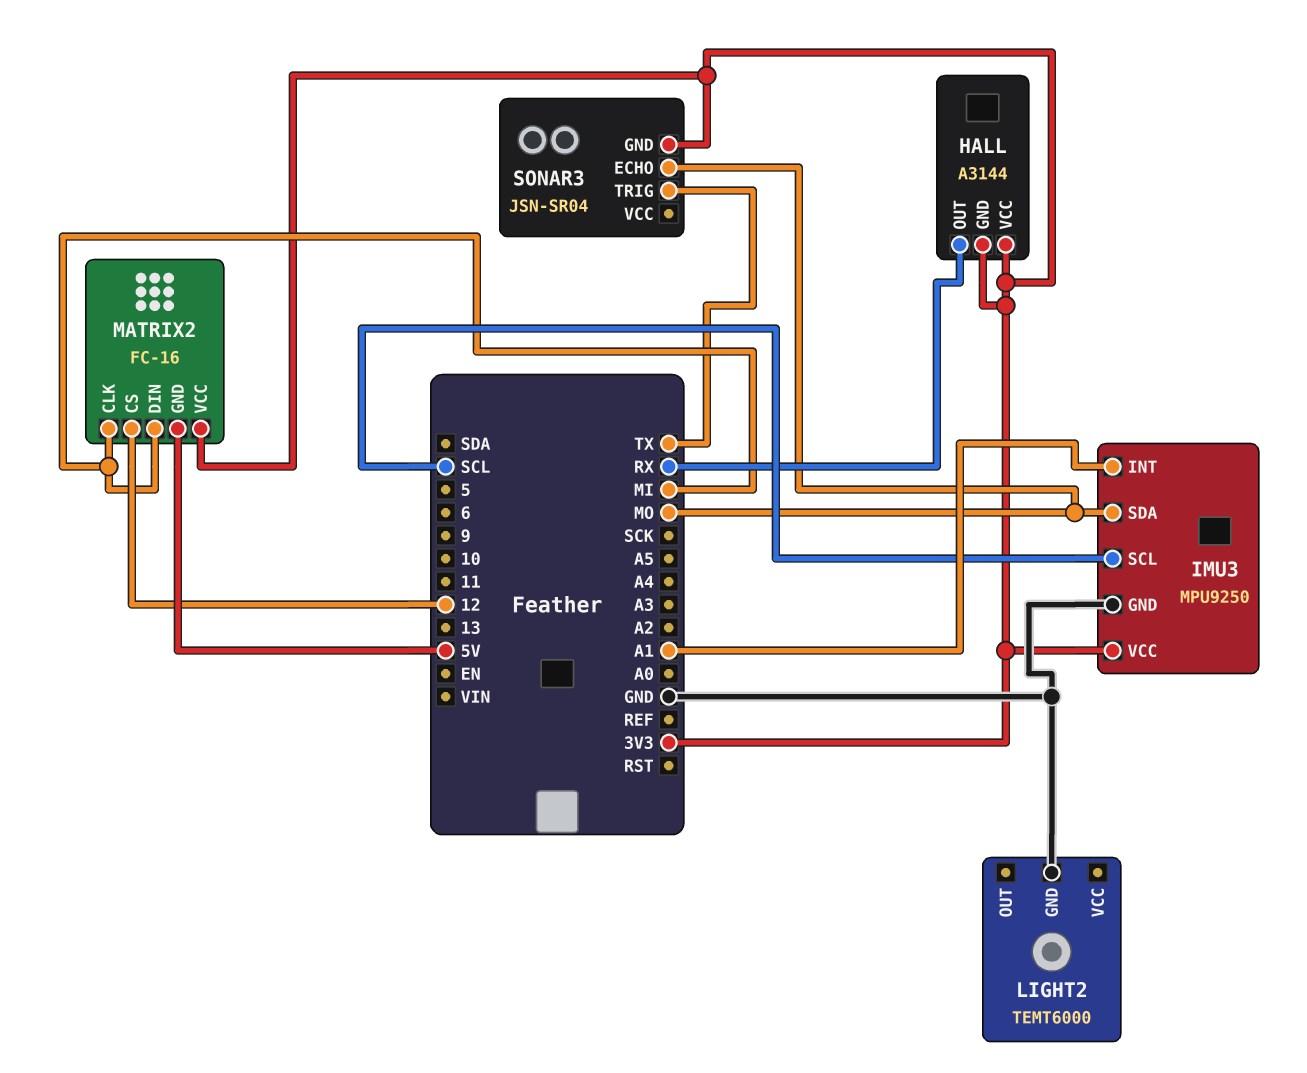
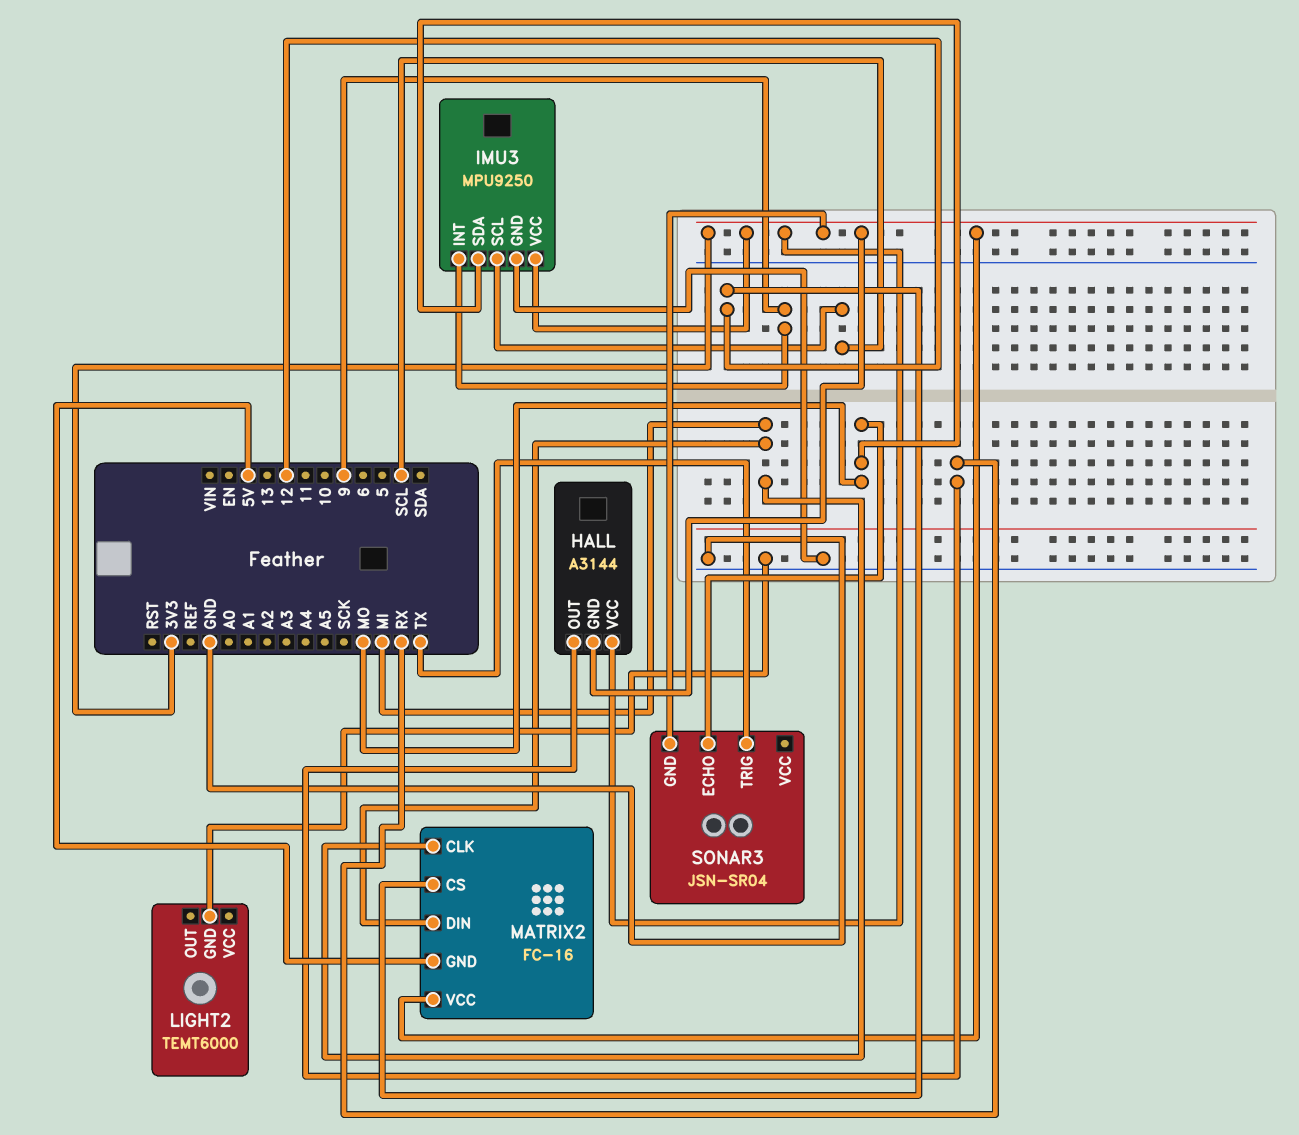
IMU3 pin INT: A1 -> 9

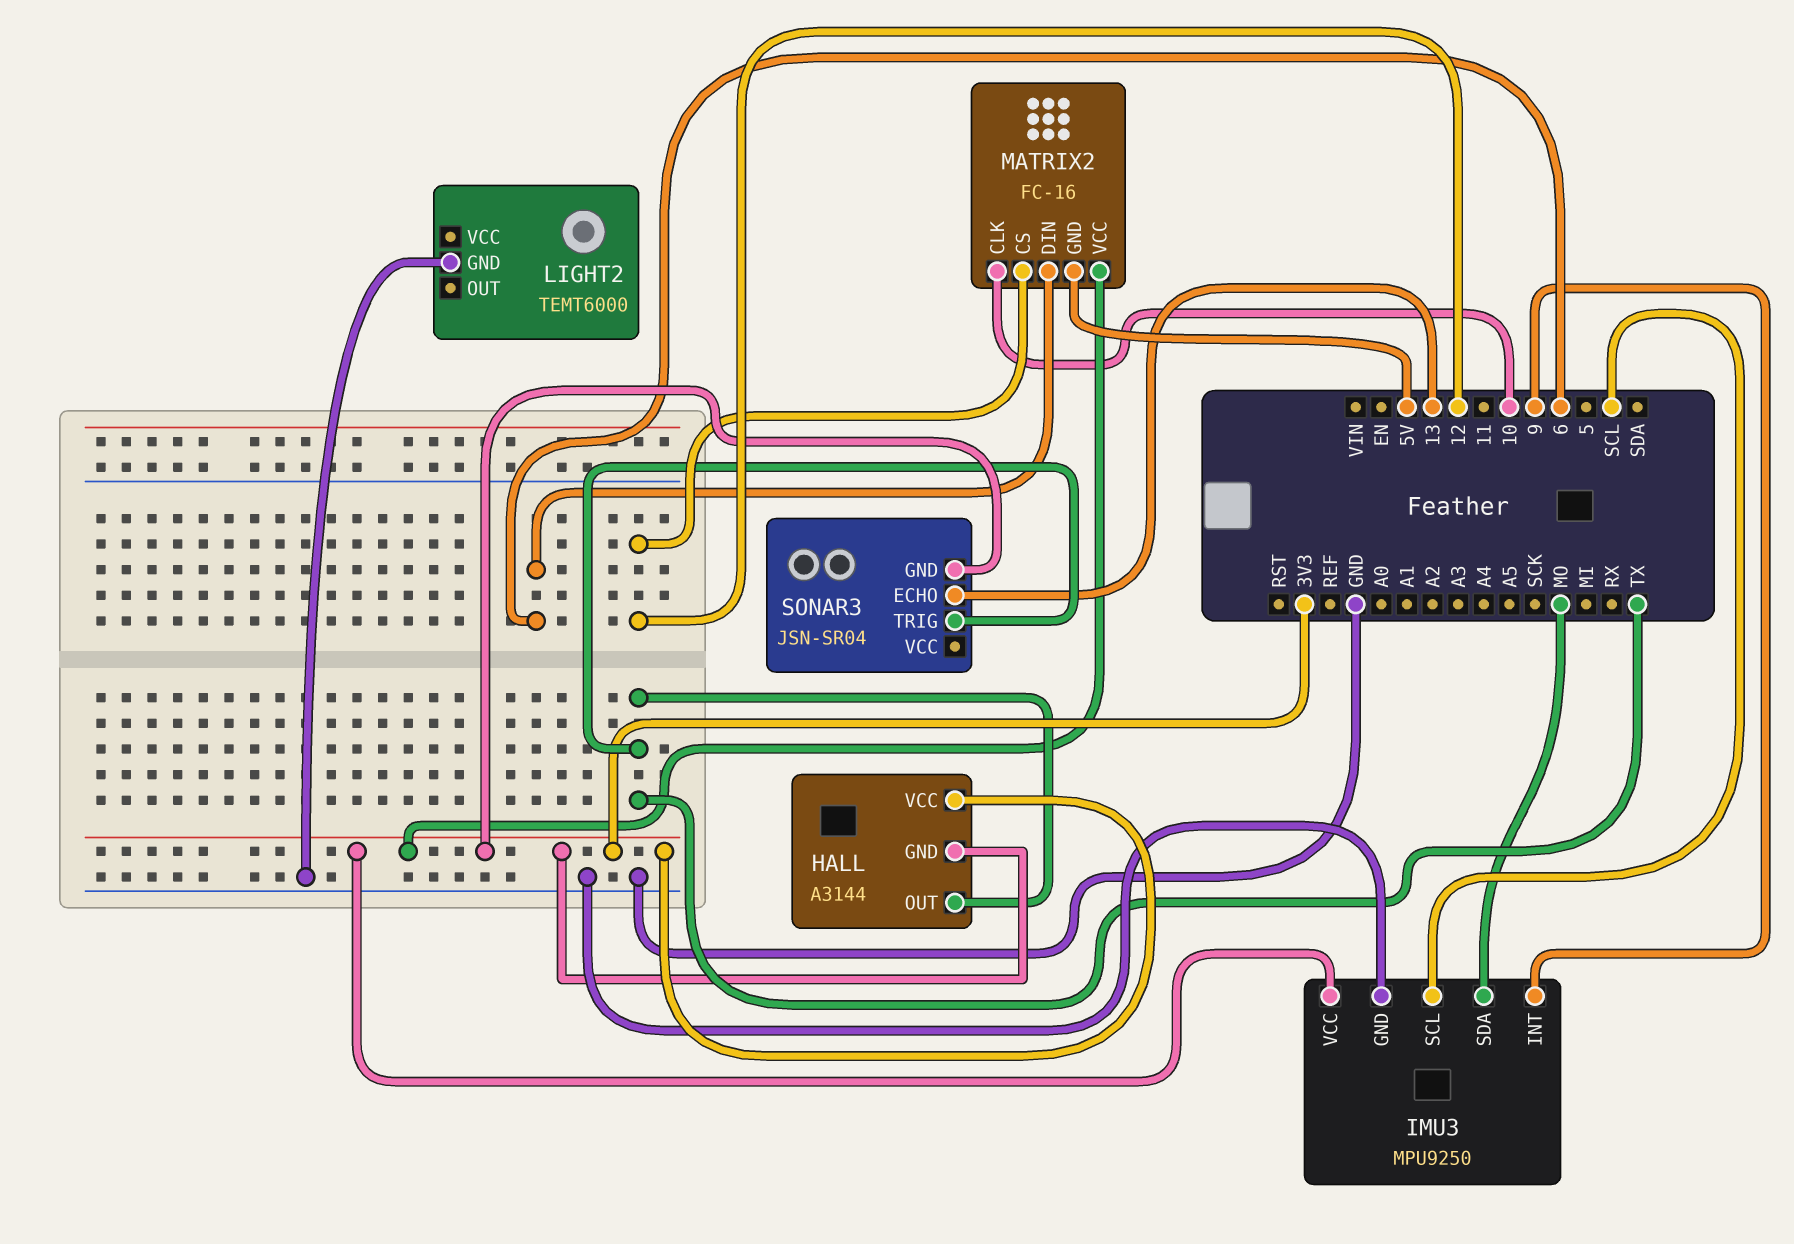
HALL pin OUT: RX -> TX
MATRIX2 pin CLK: MI -> 10
MATRIX2 pin DIN: MI -> 6
SONAR3 pin ECHO: MO -> 13

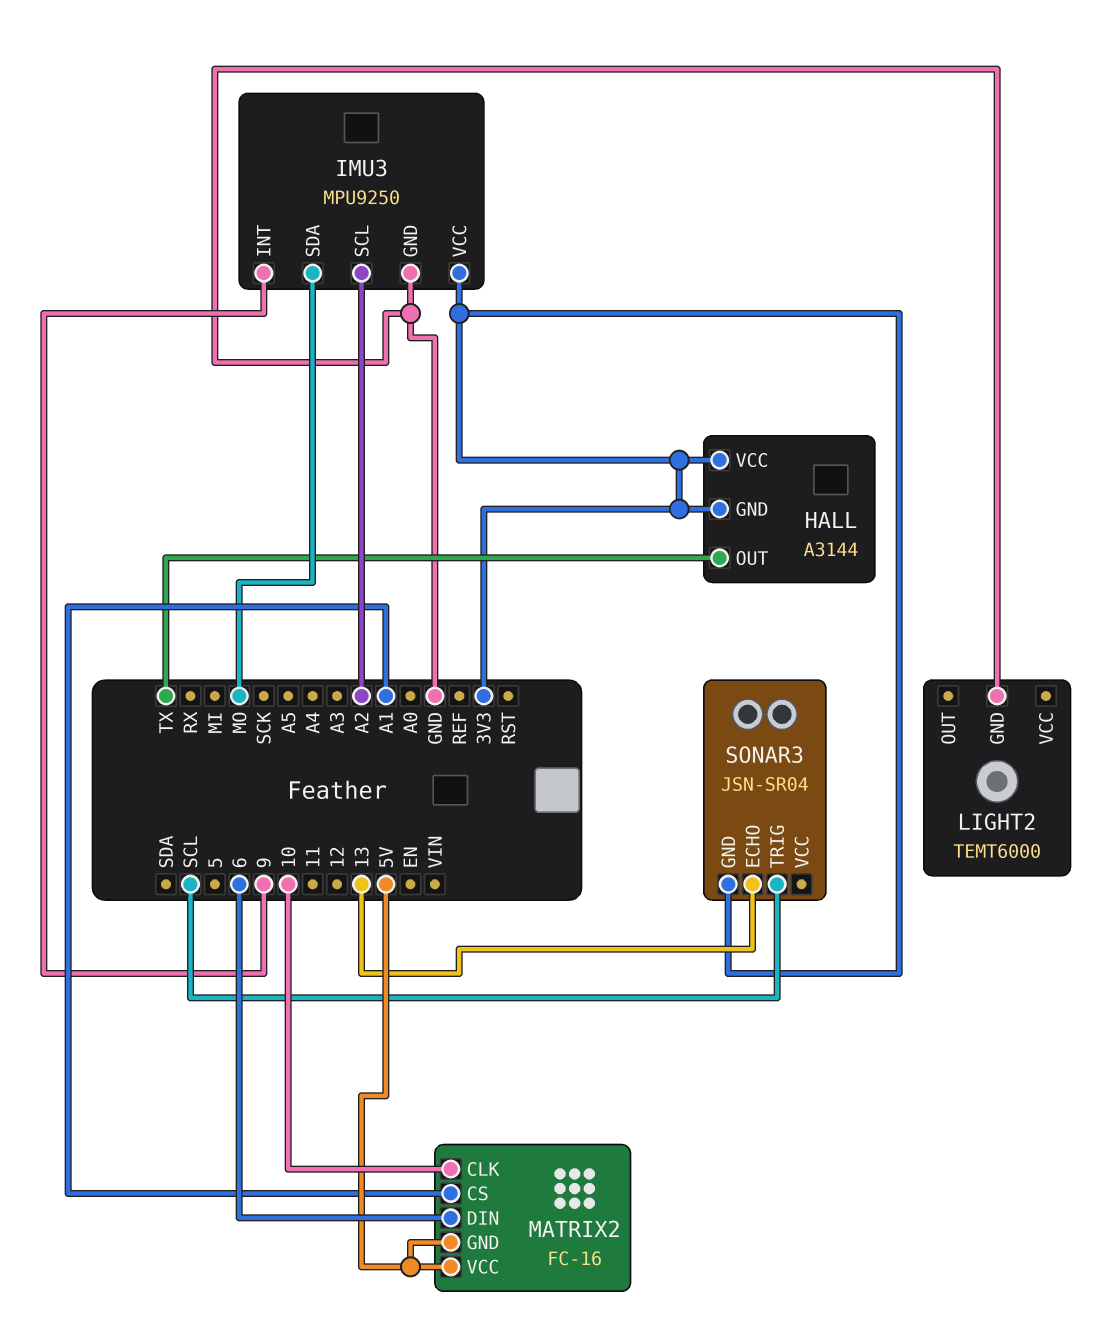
IMU3 pin SCL: SCL -> A2
MATRIX2 pin CS: 12 -> A1
MATRIX2 pin VCC: 3V3 -> 5V
SONAR3 pin TRIG: TX -> SCL

